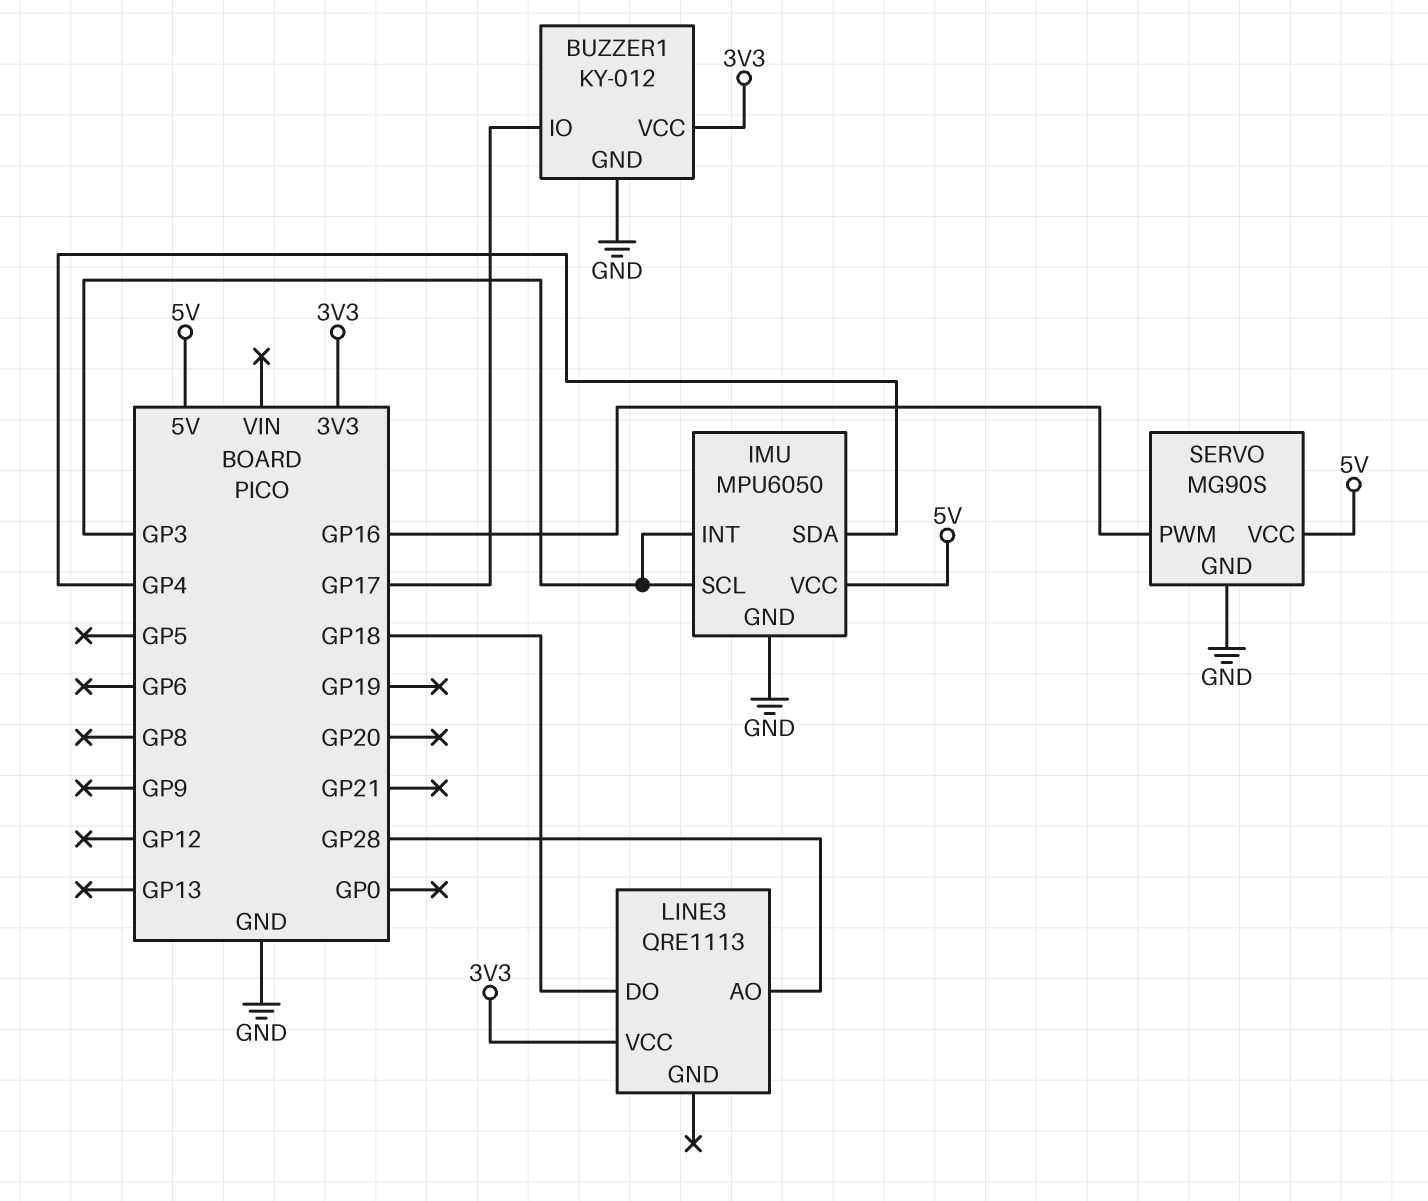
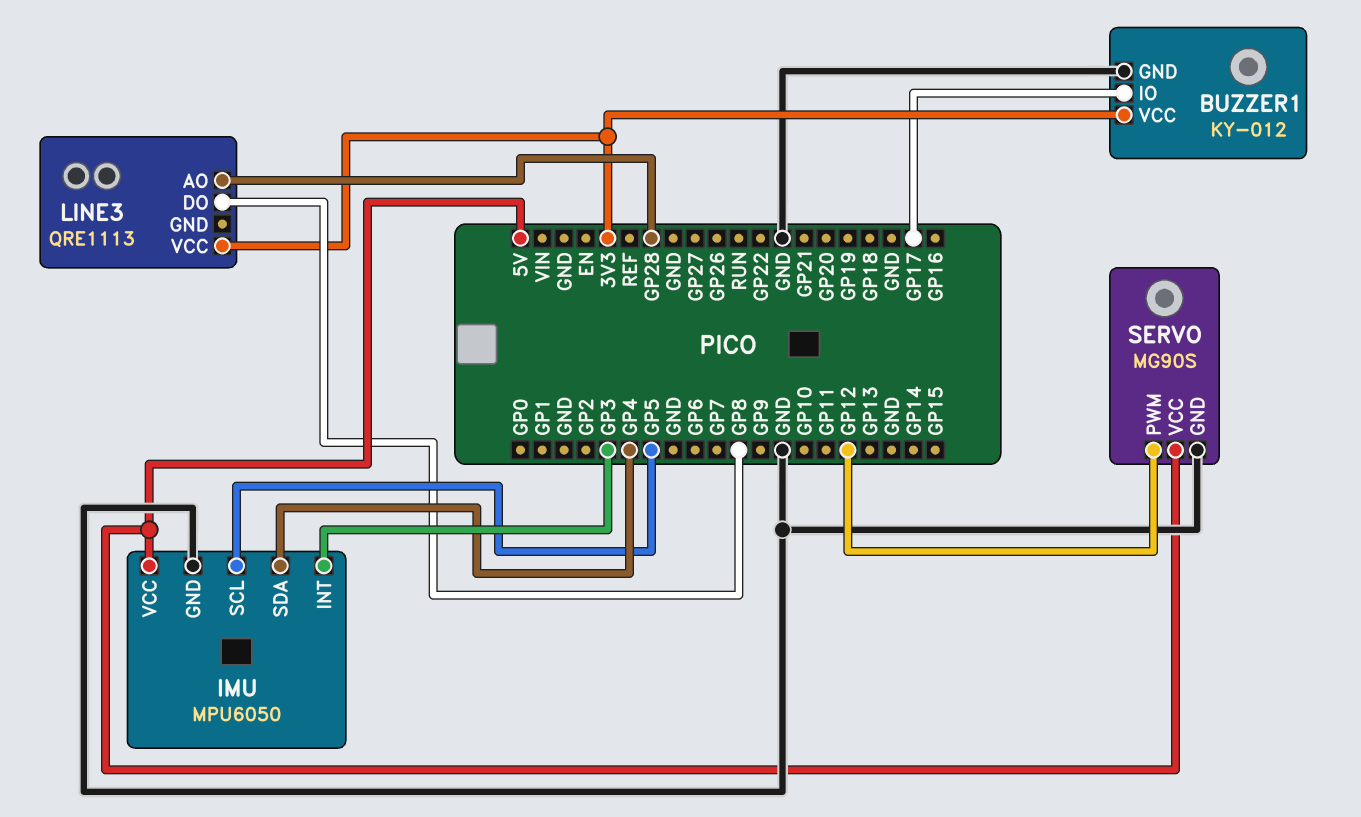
IMU pin SCL: GP3 -> GP5
LINE3 pin DO: GP18 -> GP8
SERVO pin PWM: GP16 -> GP12

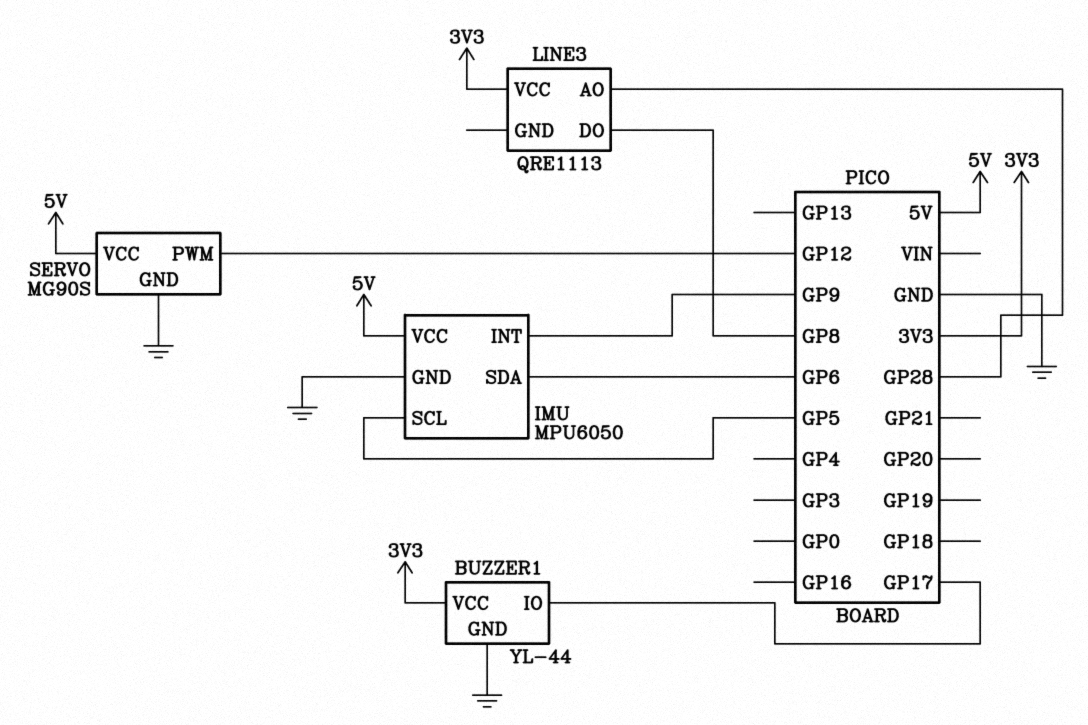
BUZZER1: KY-012 -> YL-44
IMU pin INT: GP3 -> GP9
IMU pin SDA: GP4 -> GP6

